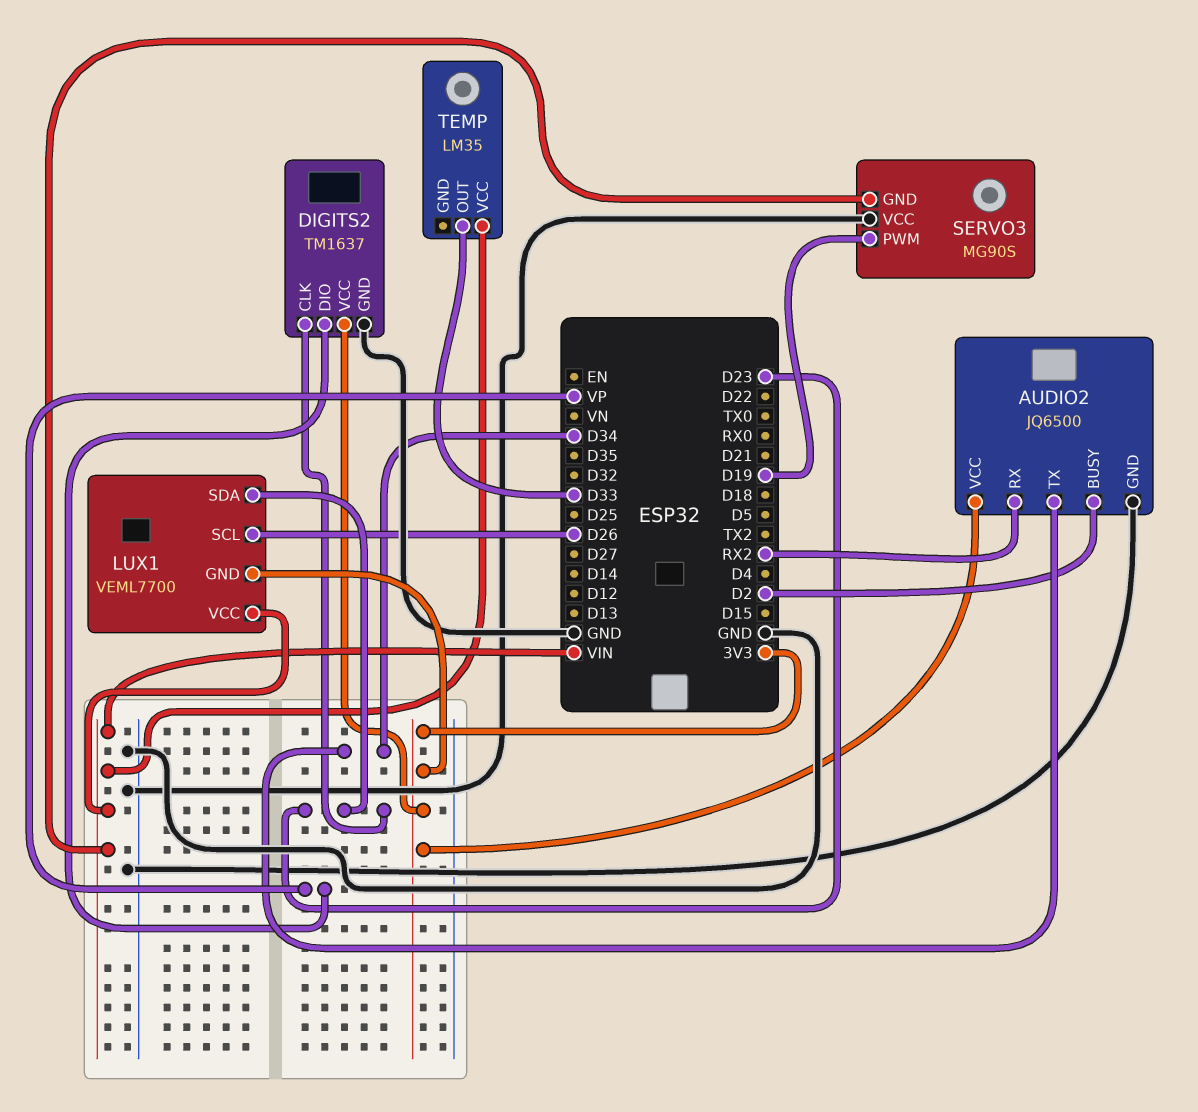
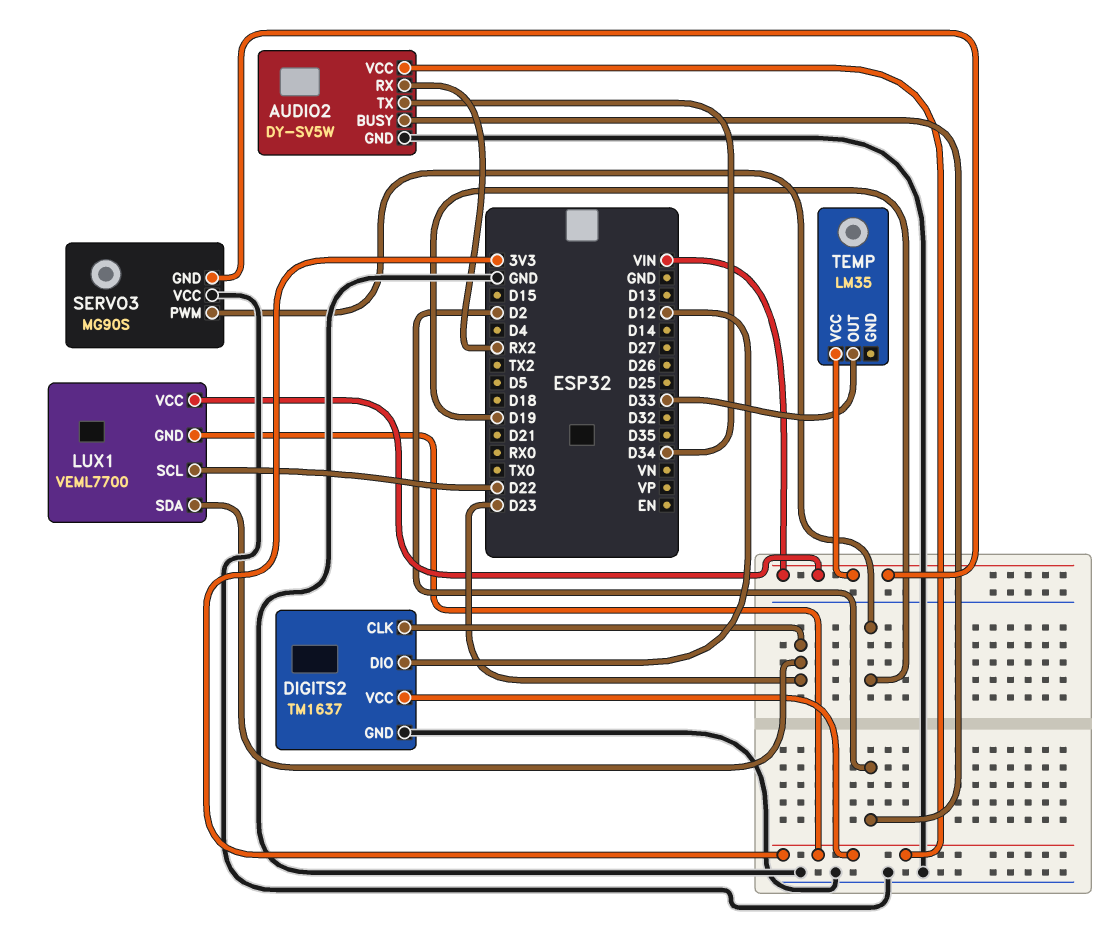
AUDIO2: JQ6500 -> DY-SV5W
DIGITS2 pin DIO: VP -> D12
LUX1 pin SCL: D26 -> D22

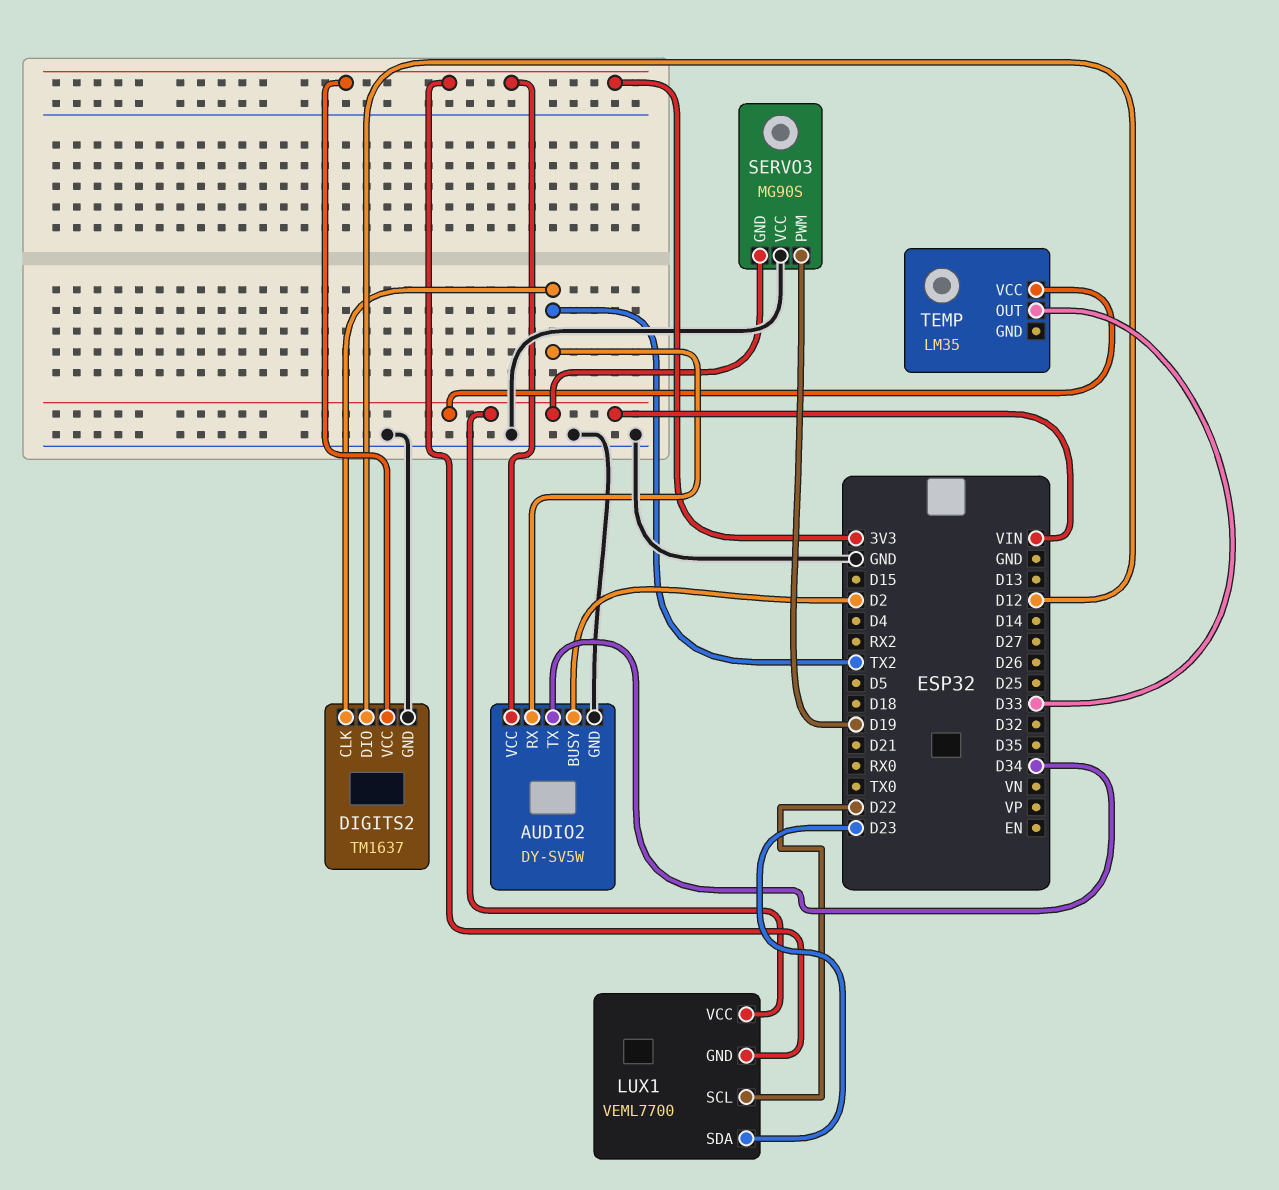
AUDIO2 pin RX: RX2 -> TX2
DIGITS2 pin CLK: D23 -> TX2

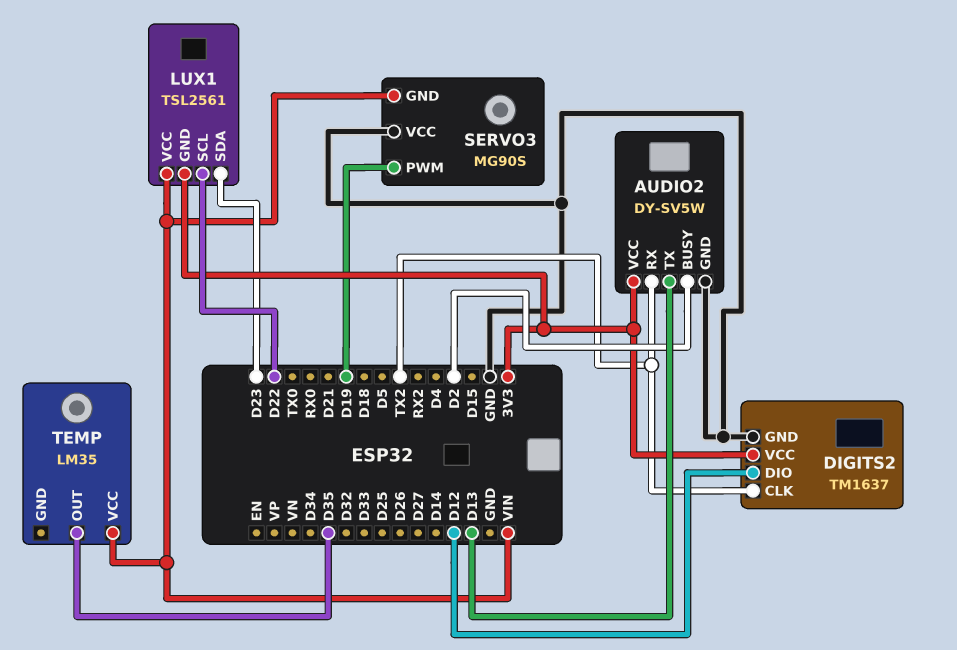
AUDIO2 pin TX: D34 -> D13
LUX1: VEML7700 -> TSL2561
TEMP pin OUT: D33 -> D35

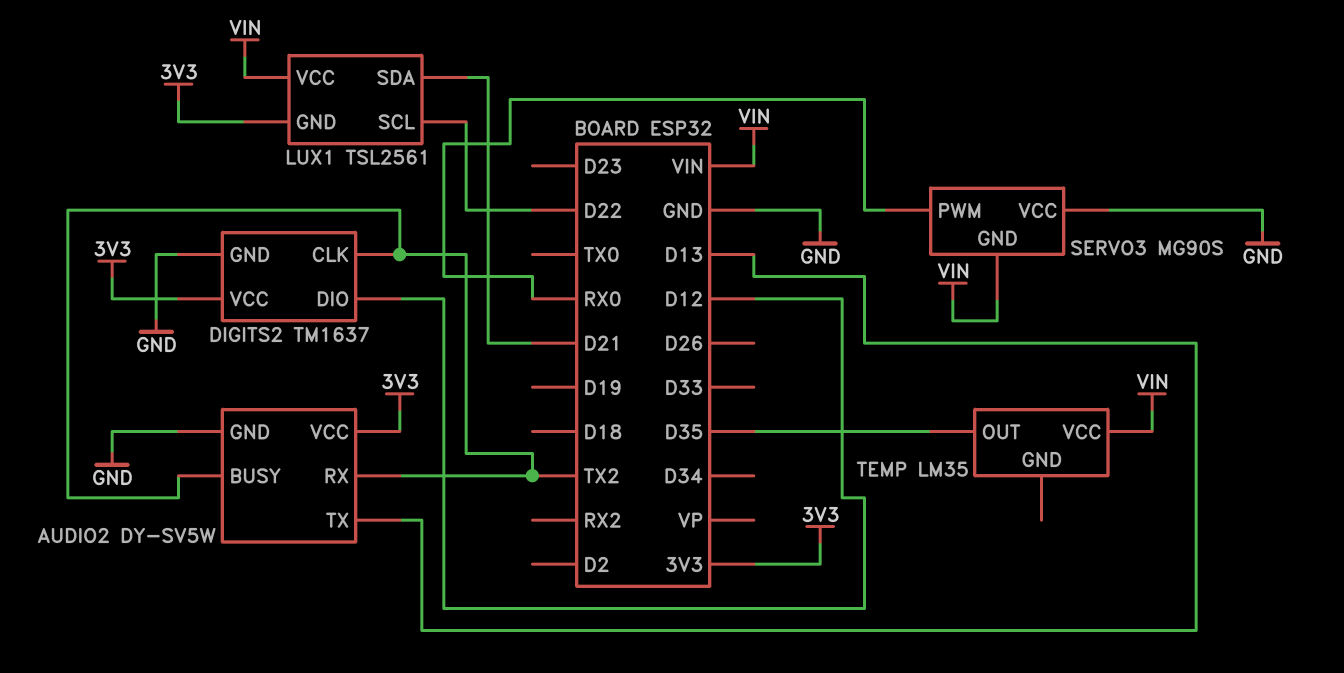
AUDIO2 pin BUSY: D2 -> TX2
LUX1 pin SDA: D23 -> D21
SERVO3 pin PWM: D19 -> RX0

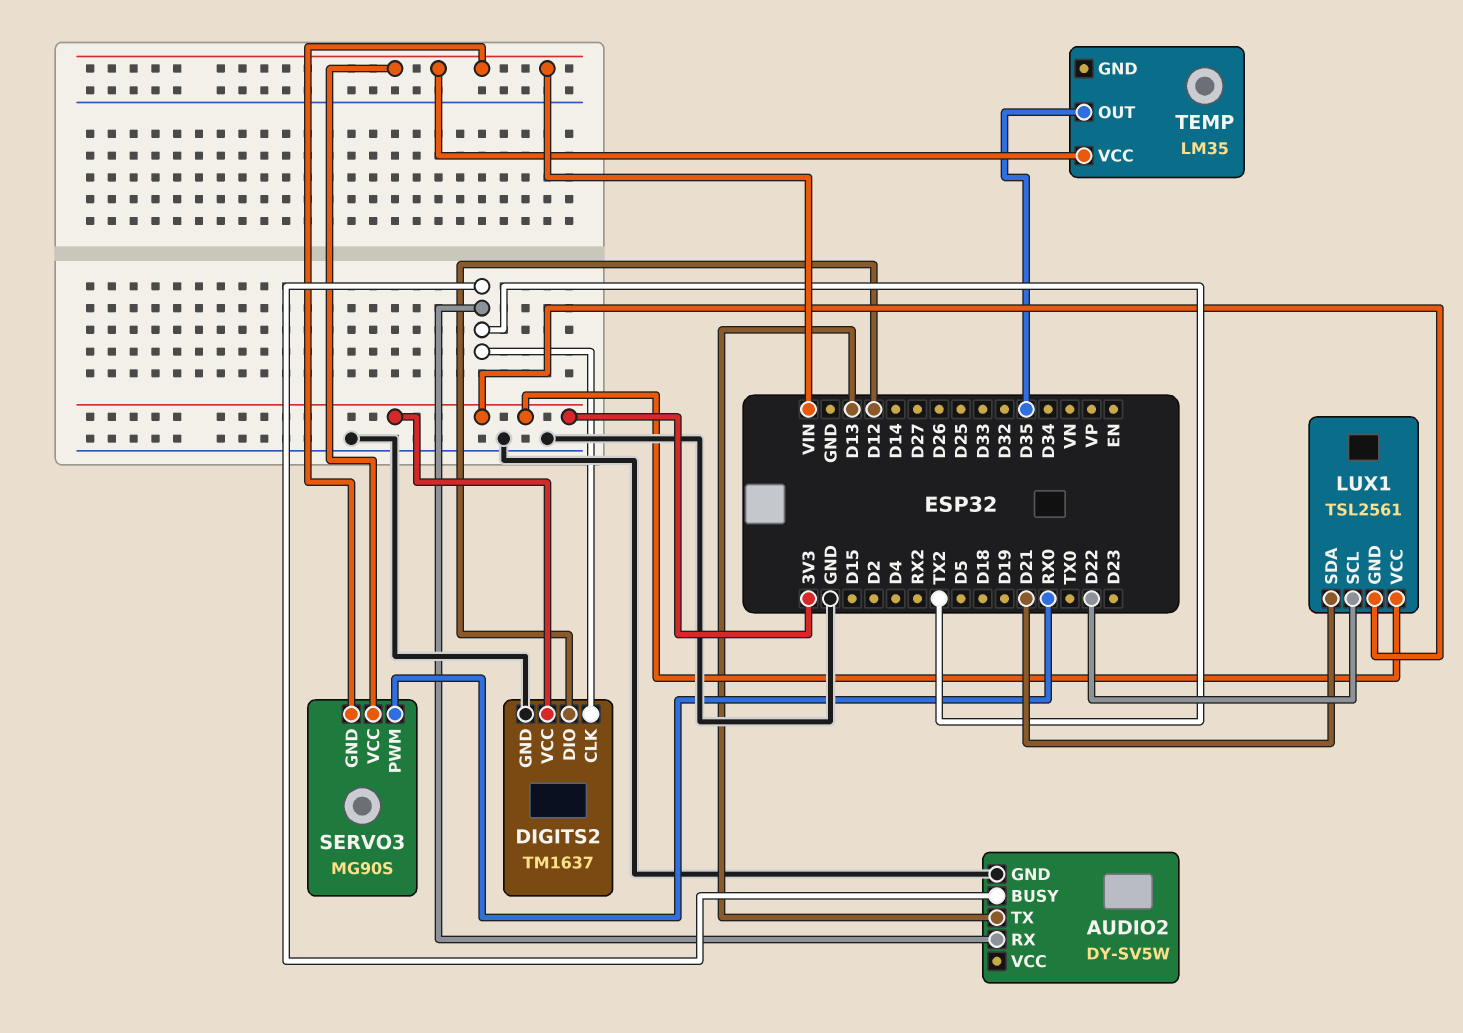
AUDIO2 pin VCC: 3V3 -> none
LUX1 pin VCC: VIN -> 3V3
SERVO3 pin VCC: GND -> VIN

